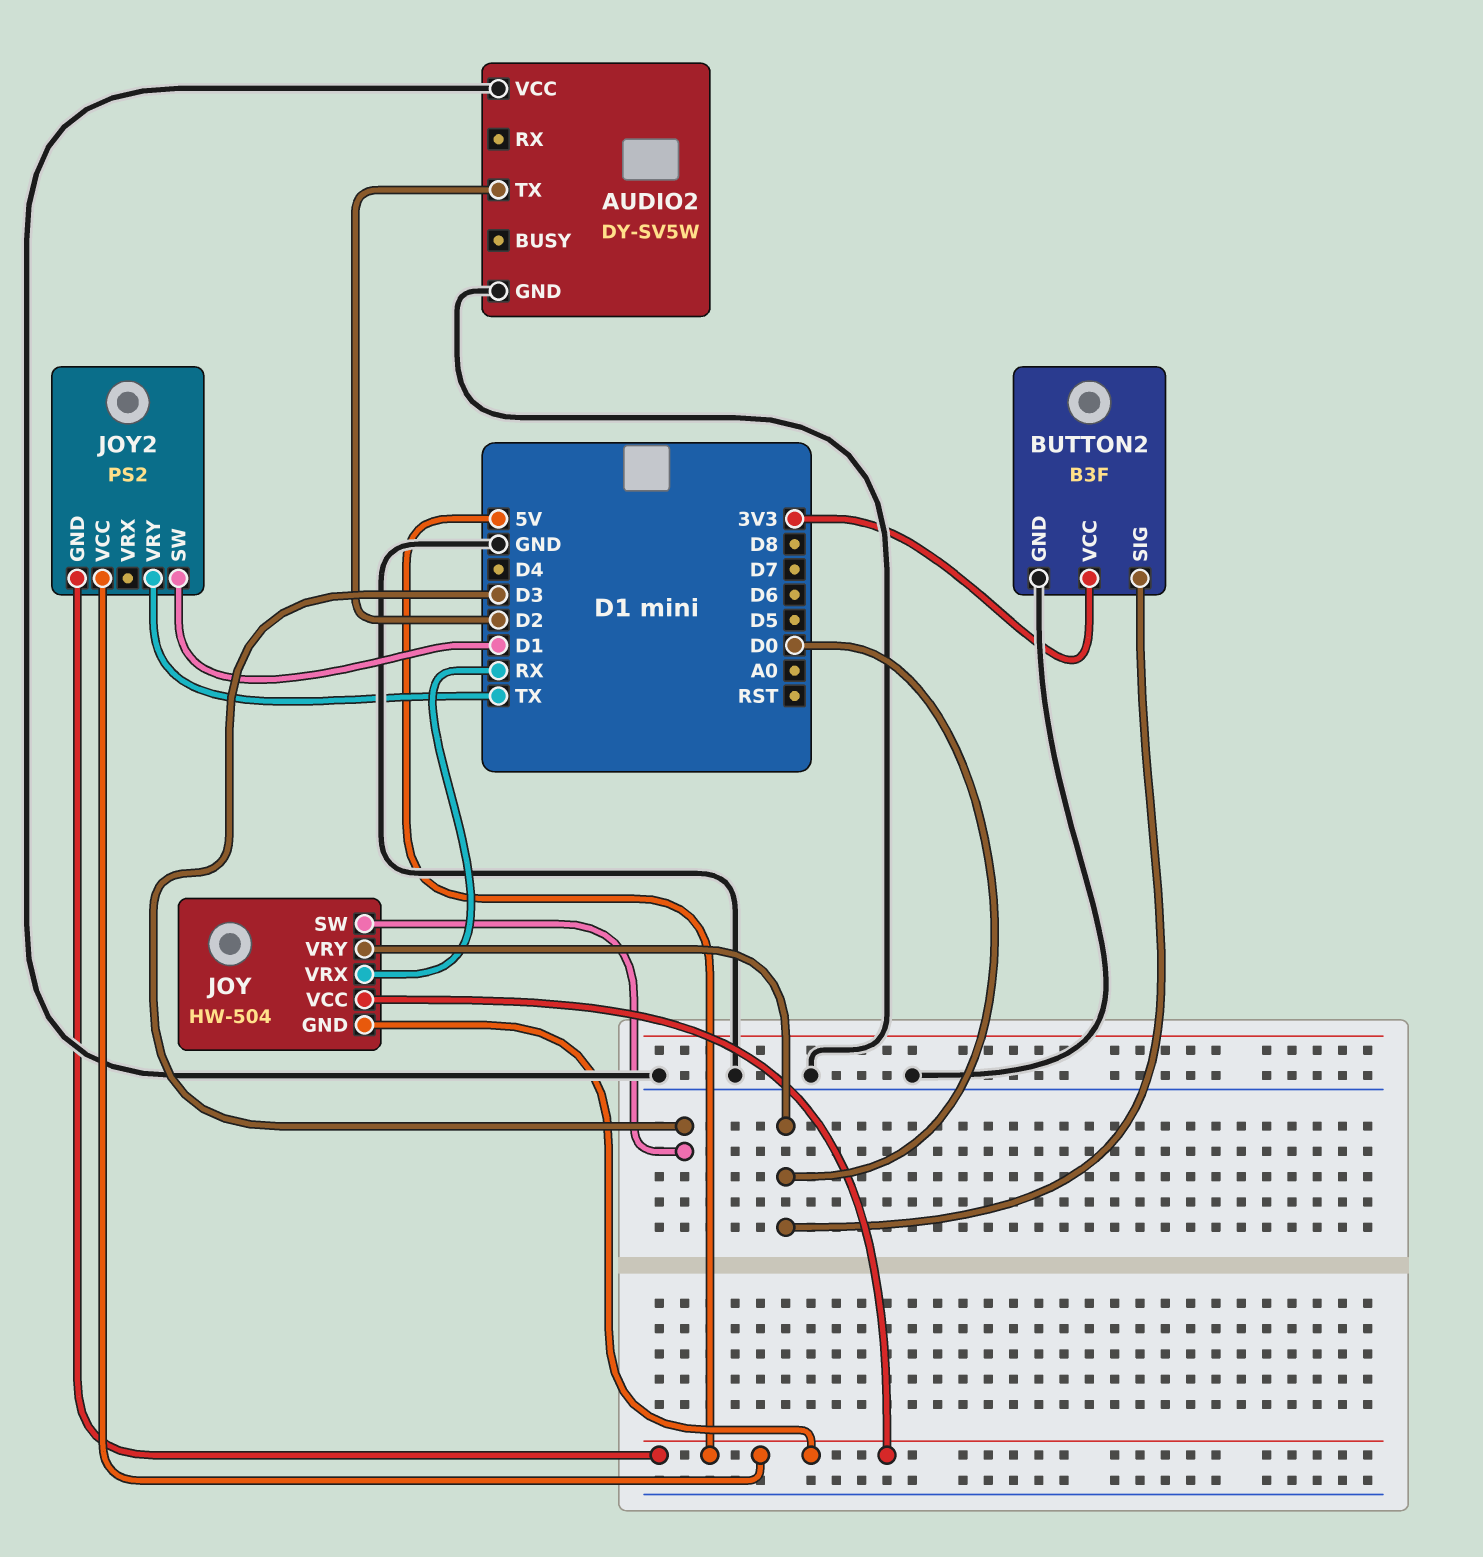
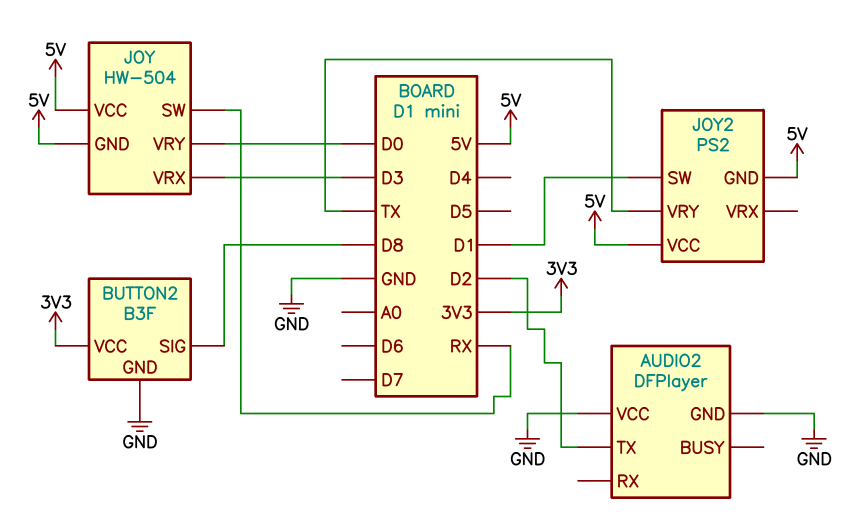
AUDIO2: DY-SV5W -> DFPlayer
BUTTON2 pin SIG: D0 -> D8
JOY pin SW: D3 -> RX
JOY pin VRX: RX -> D3

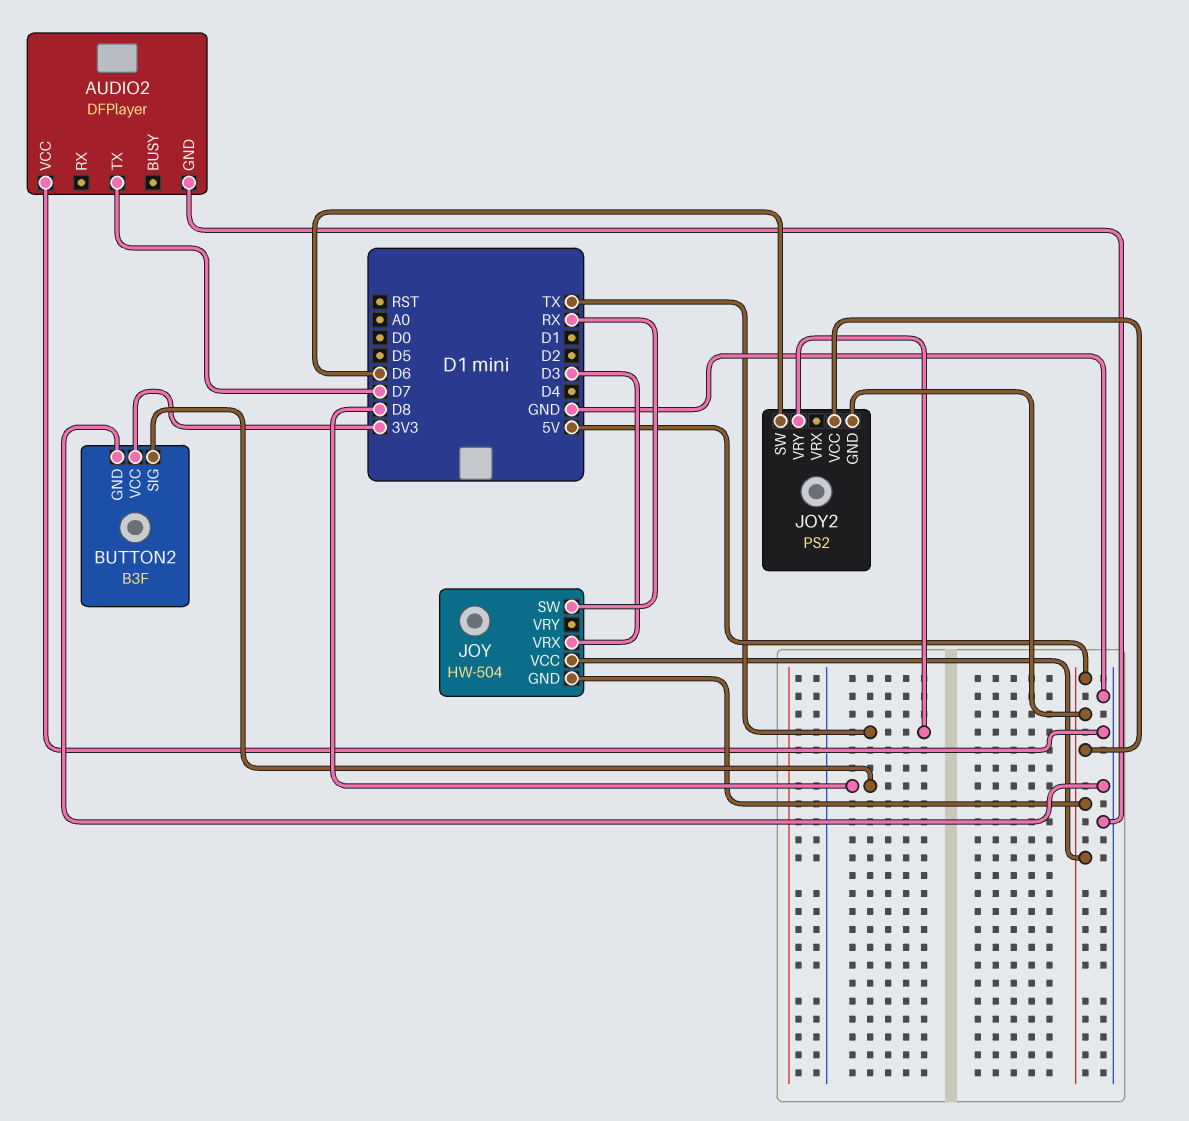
AUDIO2 pin TX: D2 -> D7
JOY pin VRY: D0 -> none
JOY2 pin SW: D1 -> D6

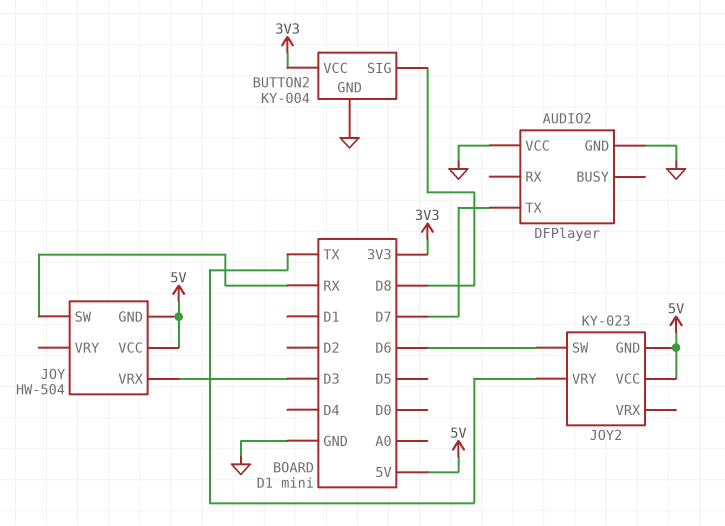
BUTTON2: B3F -> KY-004
JOY2: PS2 -> KY-023

